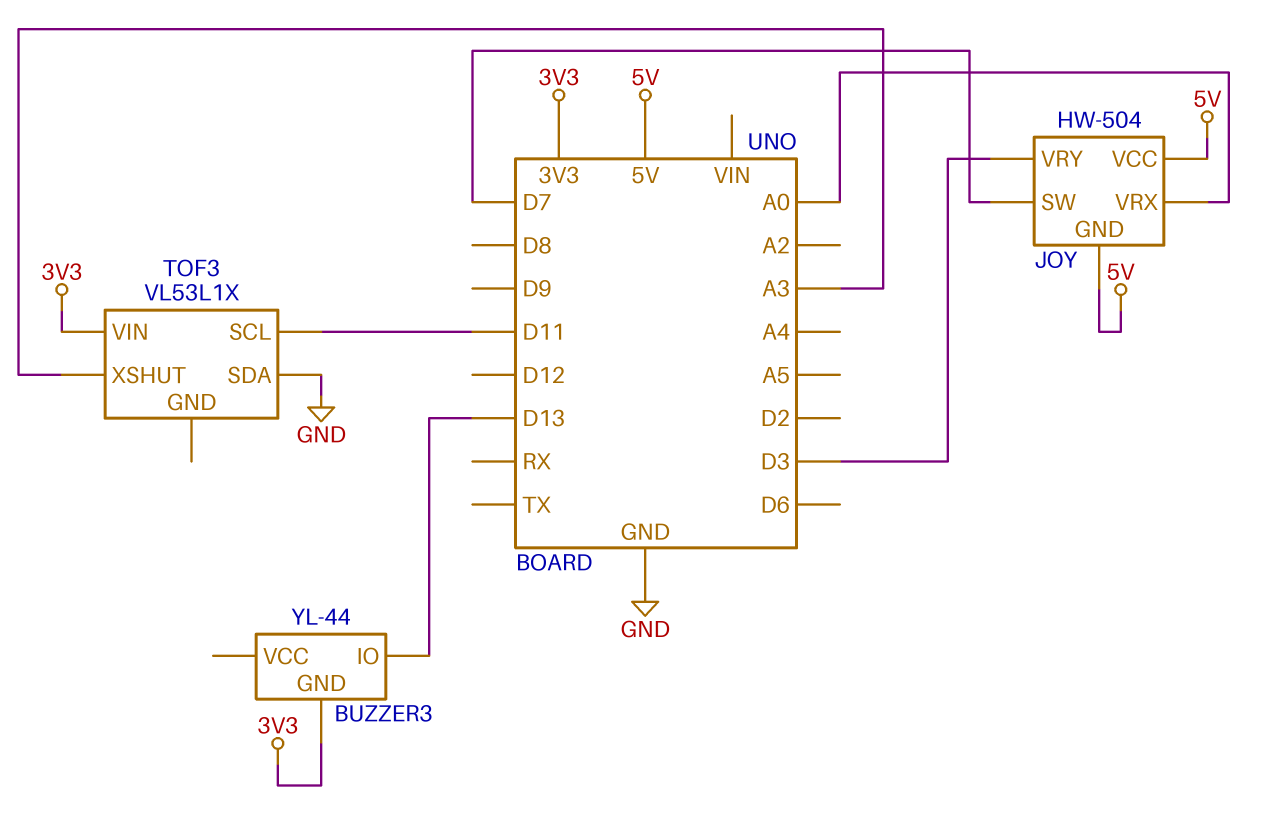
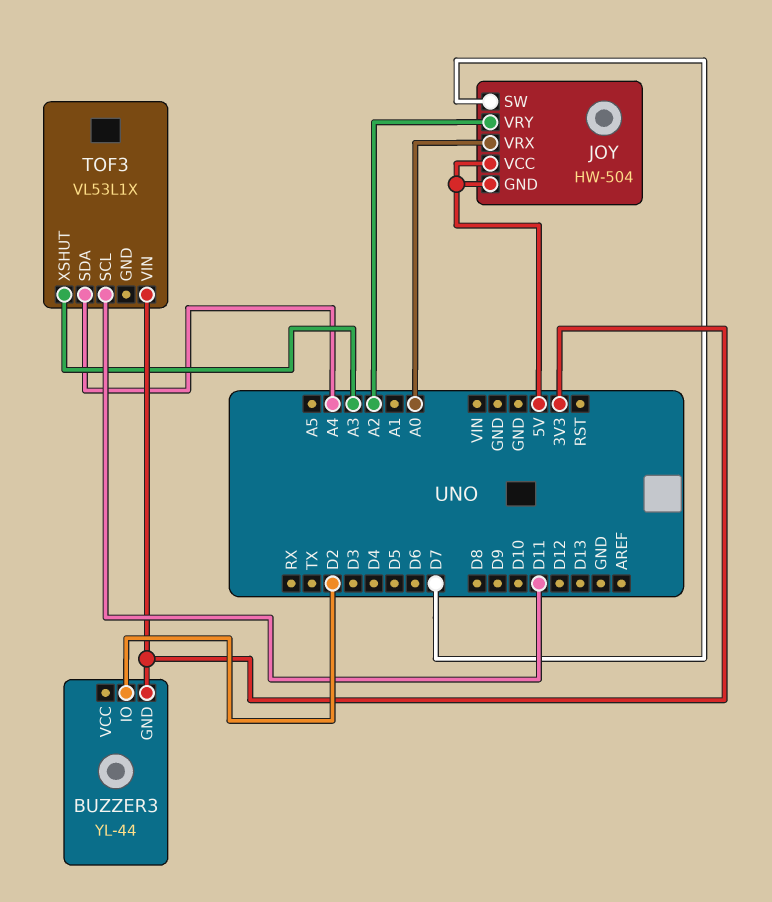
BUZZER3 pin IO: D13 -> D2
JOY pin VRY: D3 -> A2
TOF3 pin SDA: GND -> A4

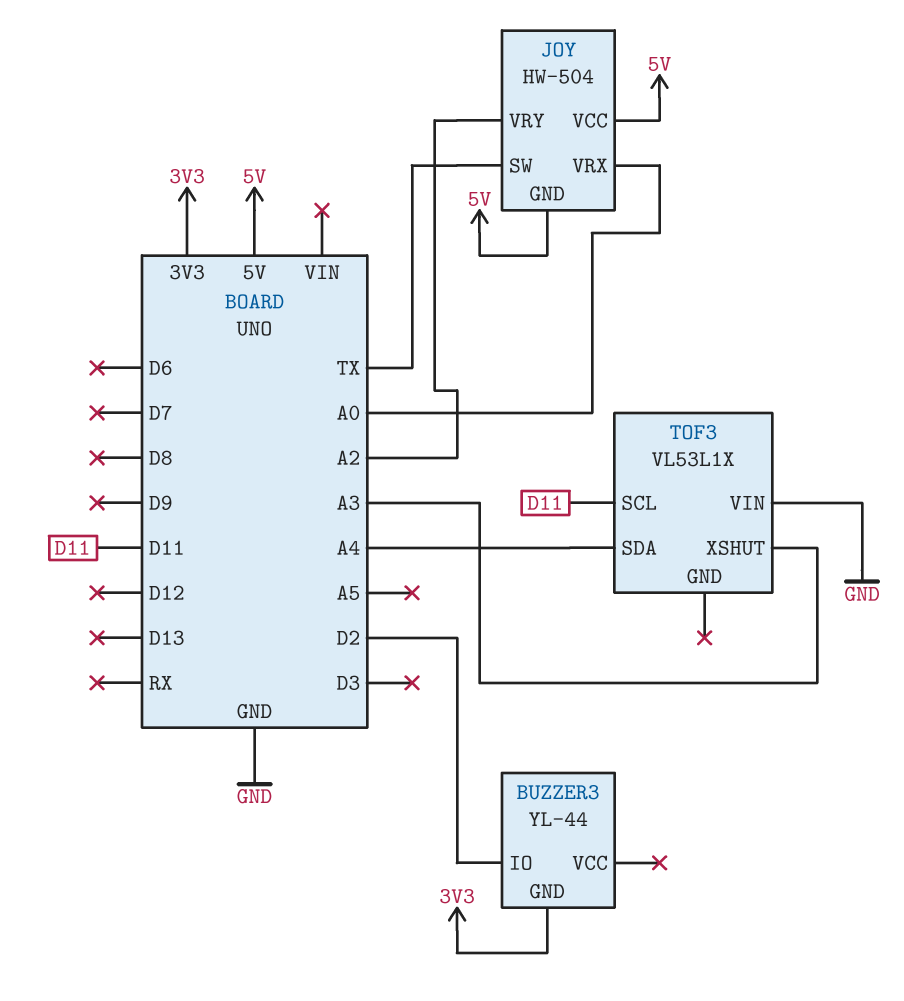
JOY pin SW: D7 -> TX
TOF3 pin VIN: 3V3 -> GND

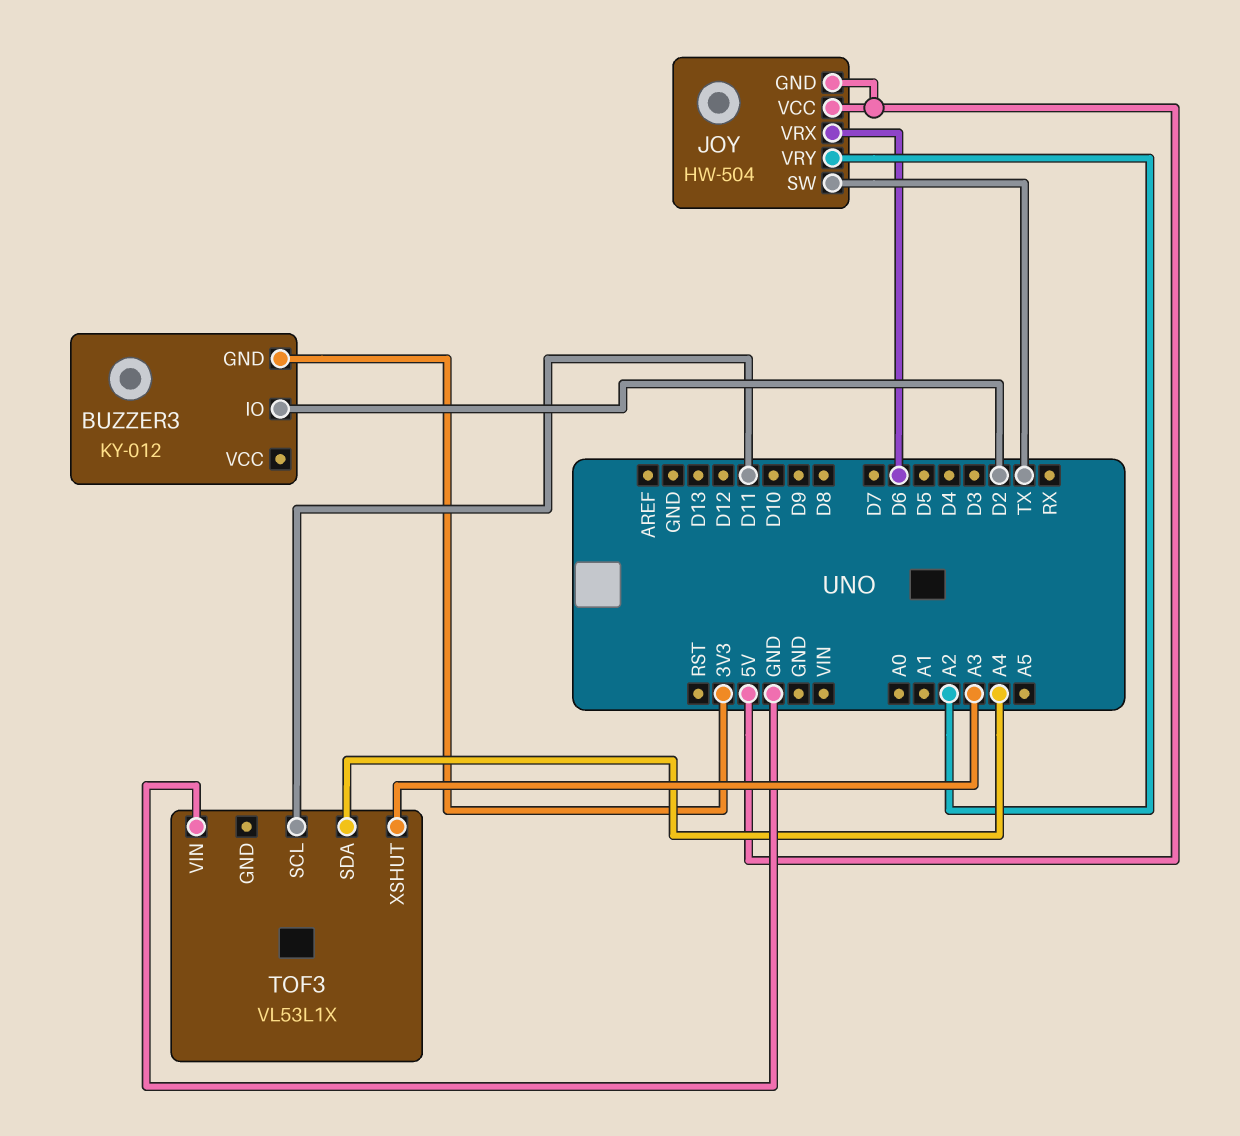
BUZZER3: YL-44 -> KY-012
JOY pin VRX: A0 -> D6

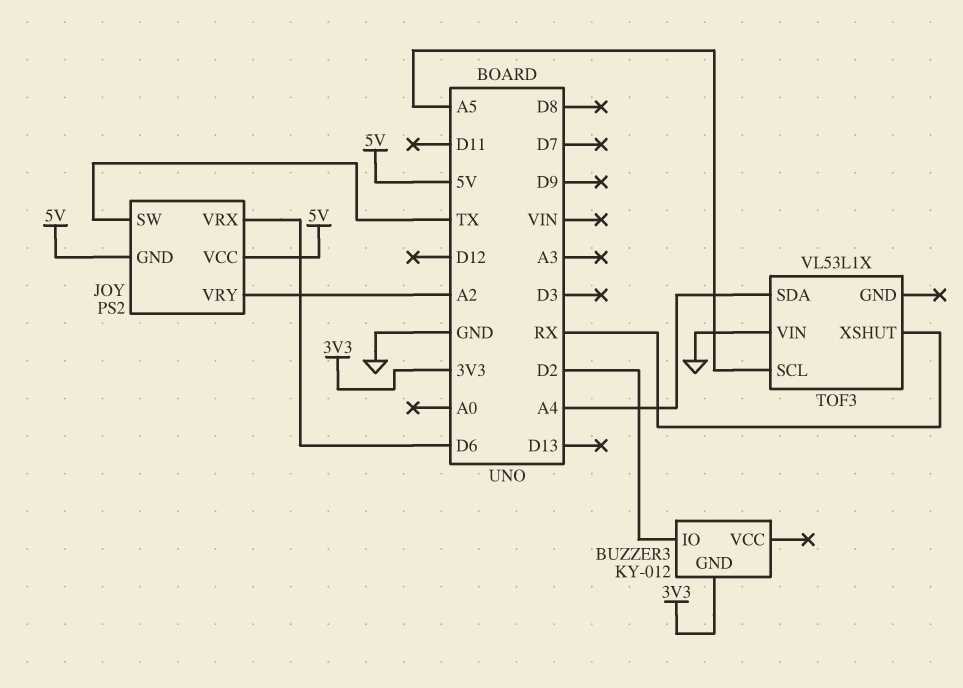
JOY: HW-504 -> PS2
TOF3 pin SCL: D11 -> A5
TOF3 pin XSHUT: A3 -> RX

